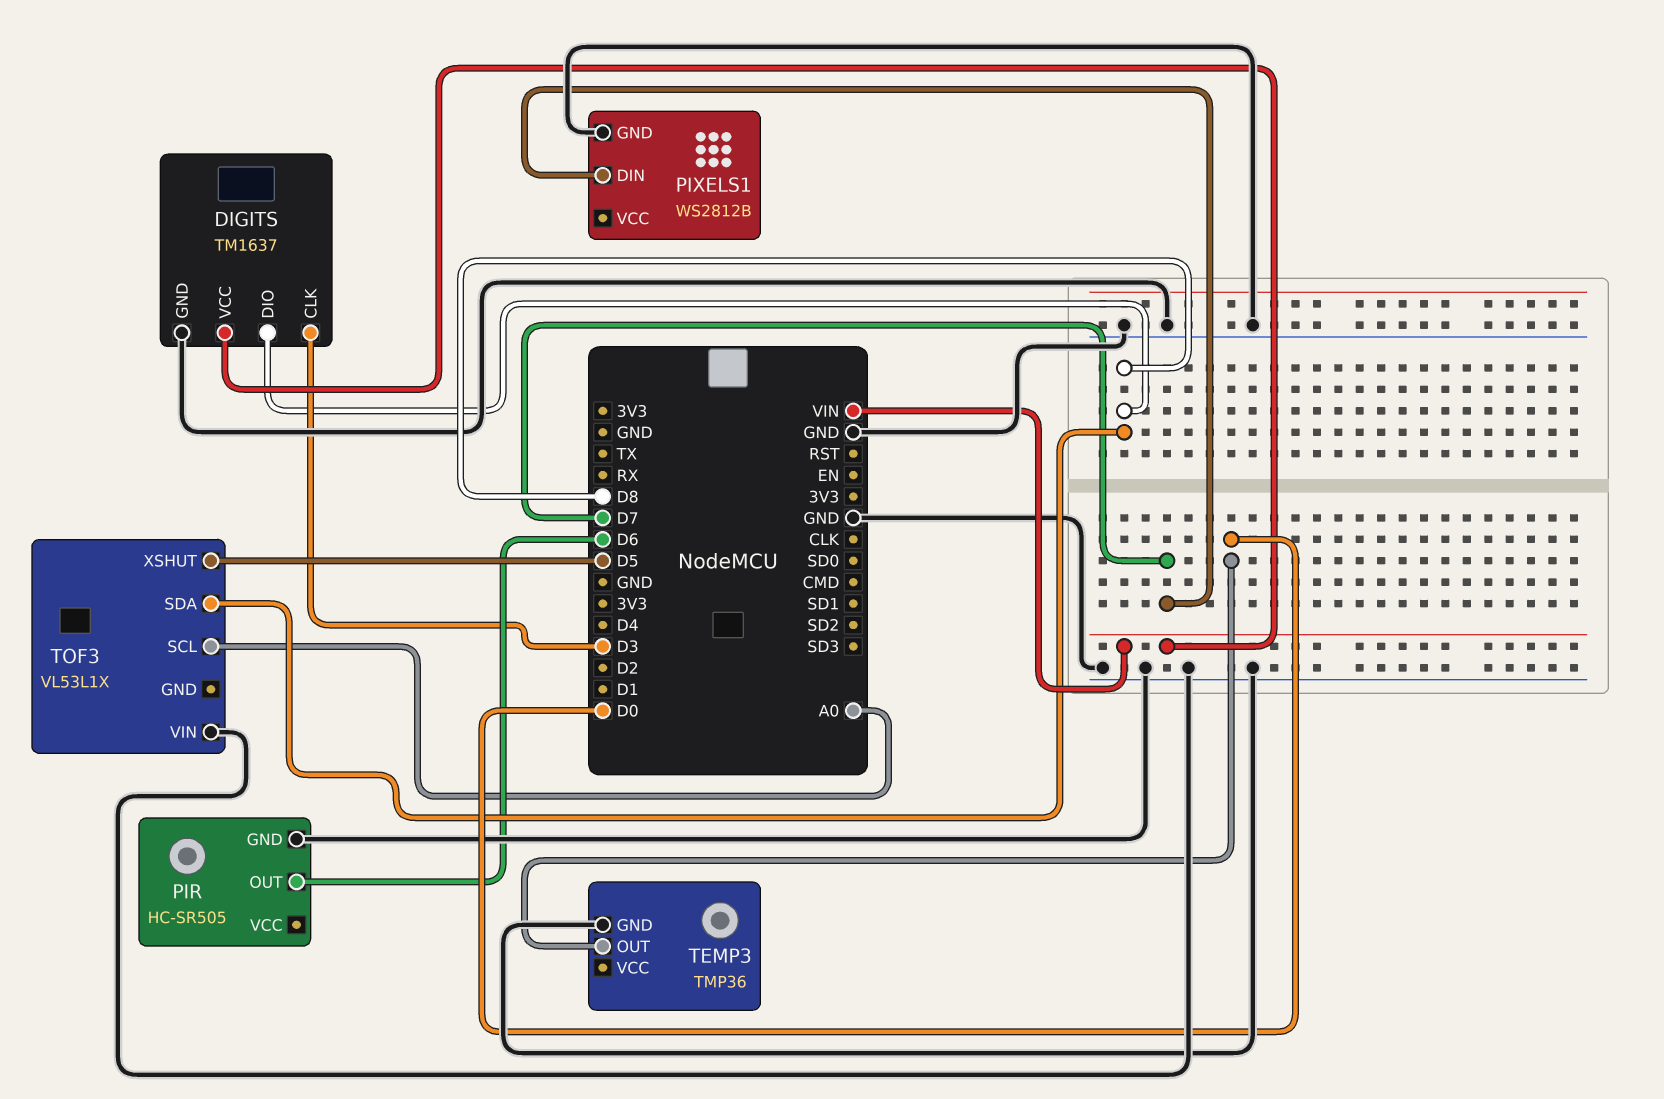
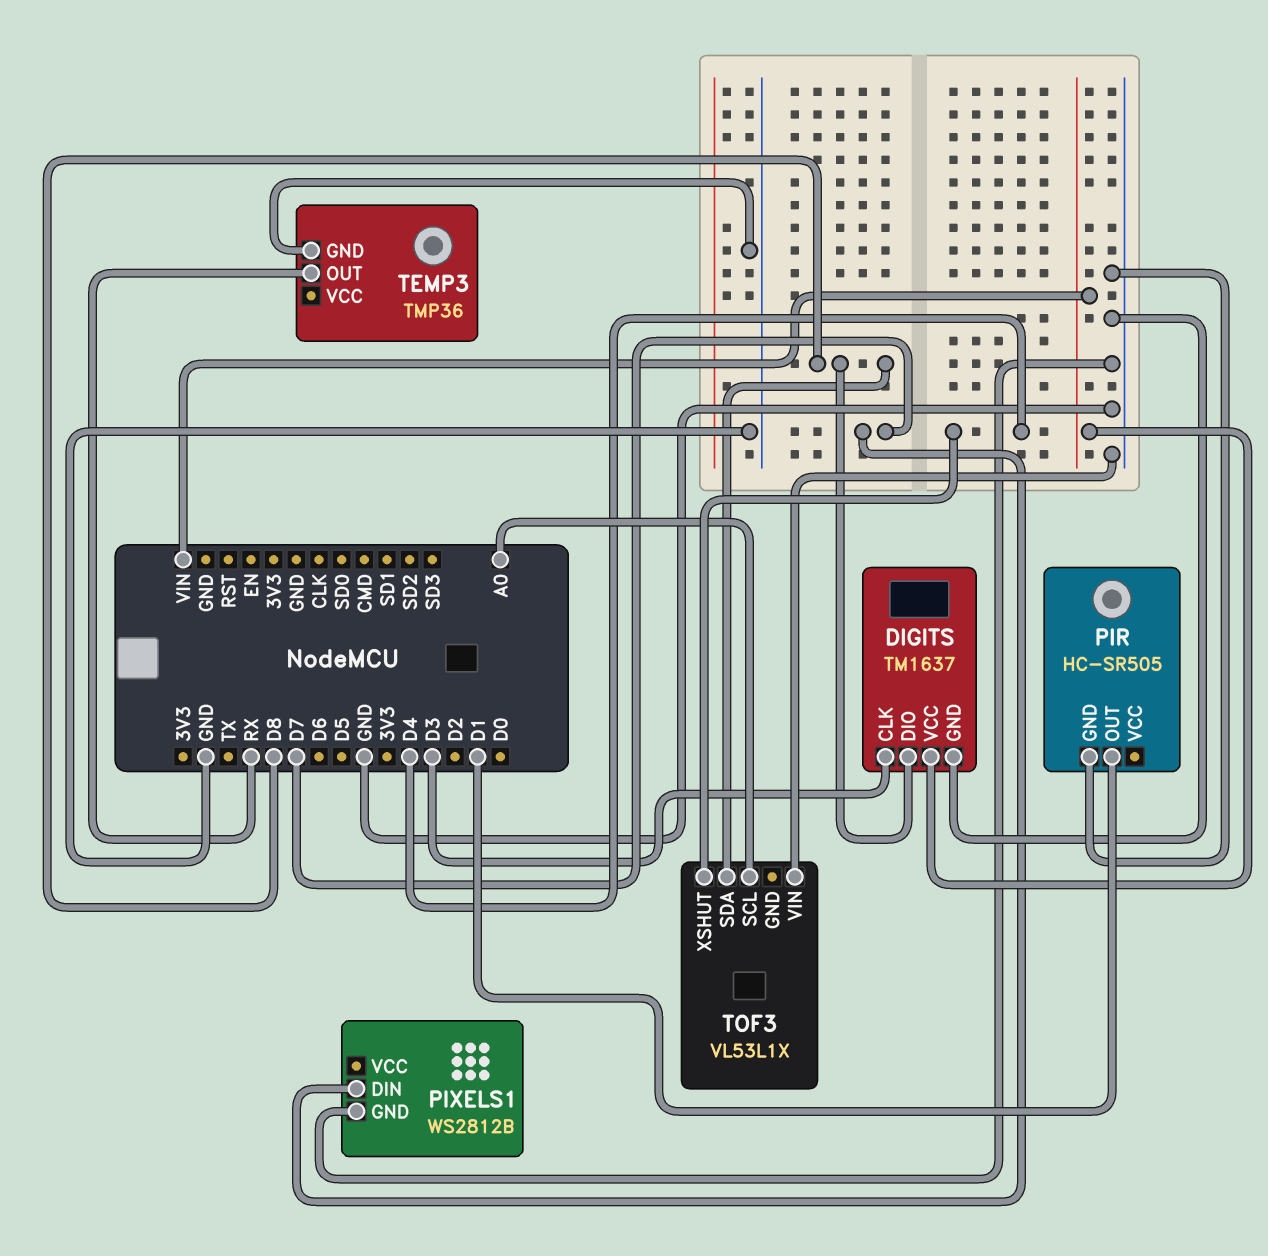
PIR pin OUT: D6 -> D1
TEMP3 pin OUT: D0 -> RX
TOF3 pin XSHUT: D5 -> D4

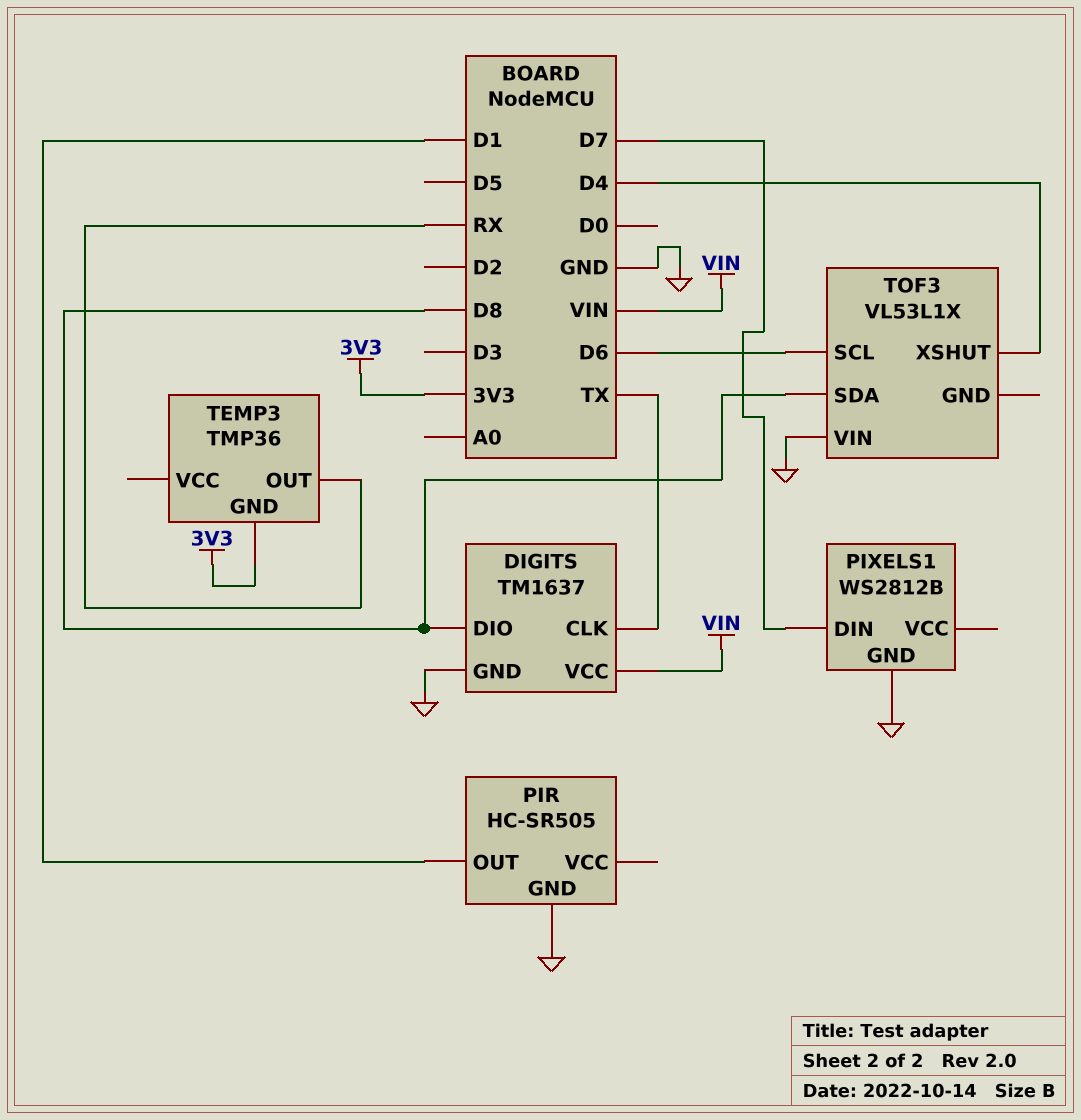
DIGITS pin CLK: D3 -> TX
TEMP3 pin GND: GND -> 3V3
TOF3 pin SCL: A0 -> D6

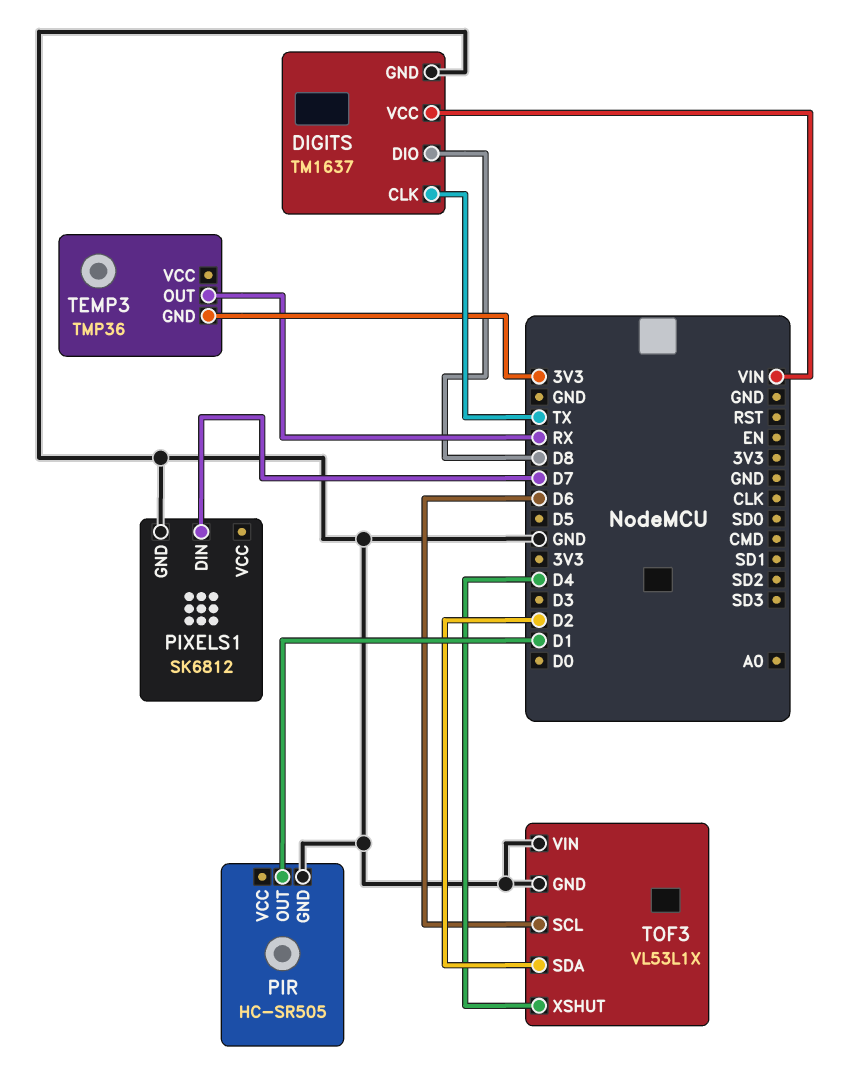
PIXELS1: WS2812B -> SK6812
TOF3 pin GND: none -> GND
TOF3 pin SDA: D8 -> D2

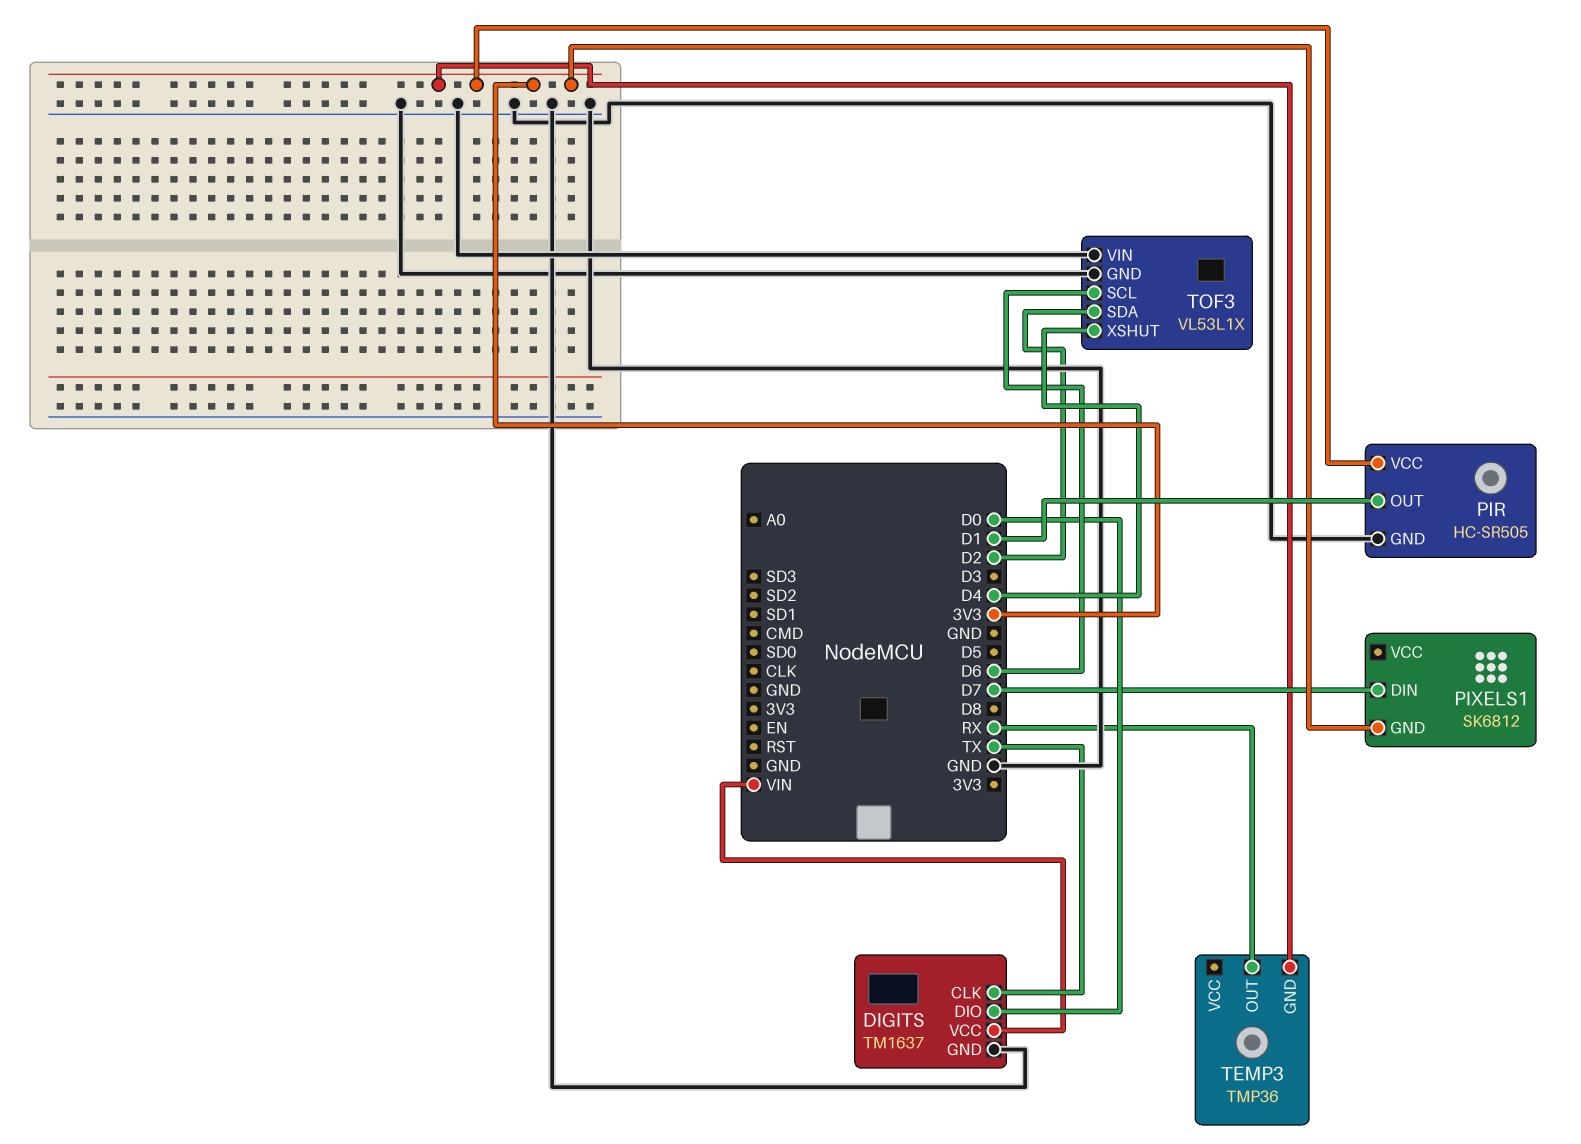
DIGITS pin DIO: D8 -> D0
PIR pin VCC: none -> 3V3
PIXELS1 pin GND: GND -> 3V3

